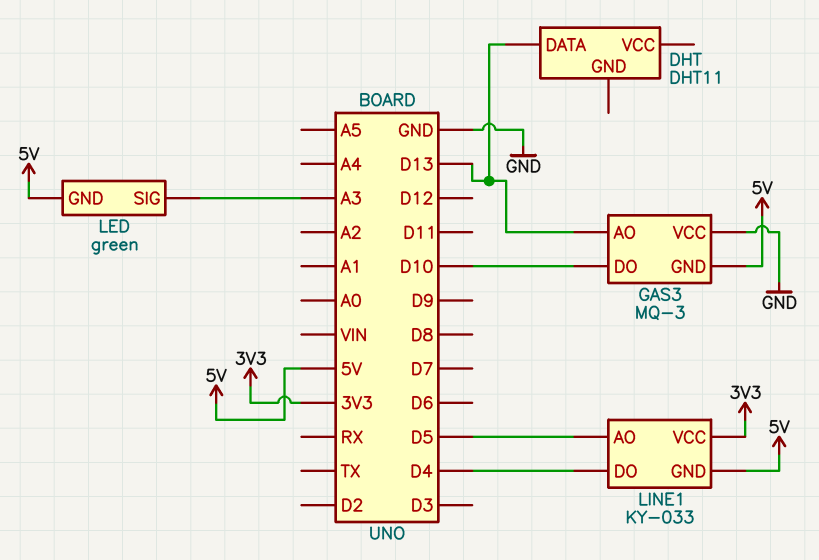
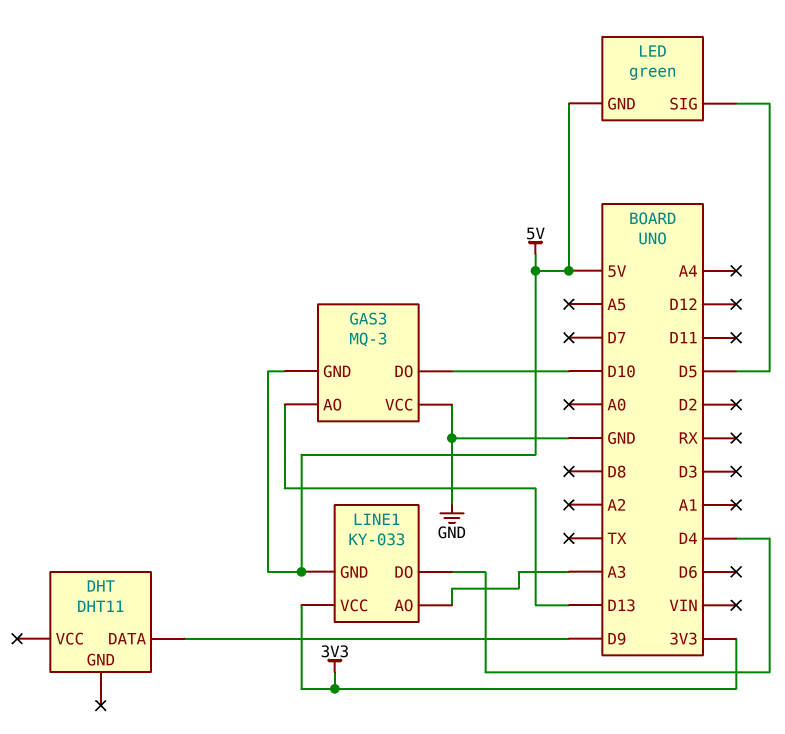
DHT pin DATA: D13 -> D9
LED pin SIG: A3 -> D5
LINE1 pin AO: D5 -> A3

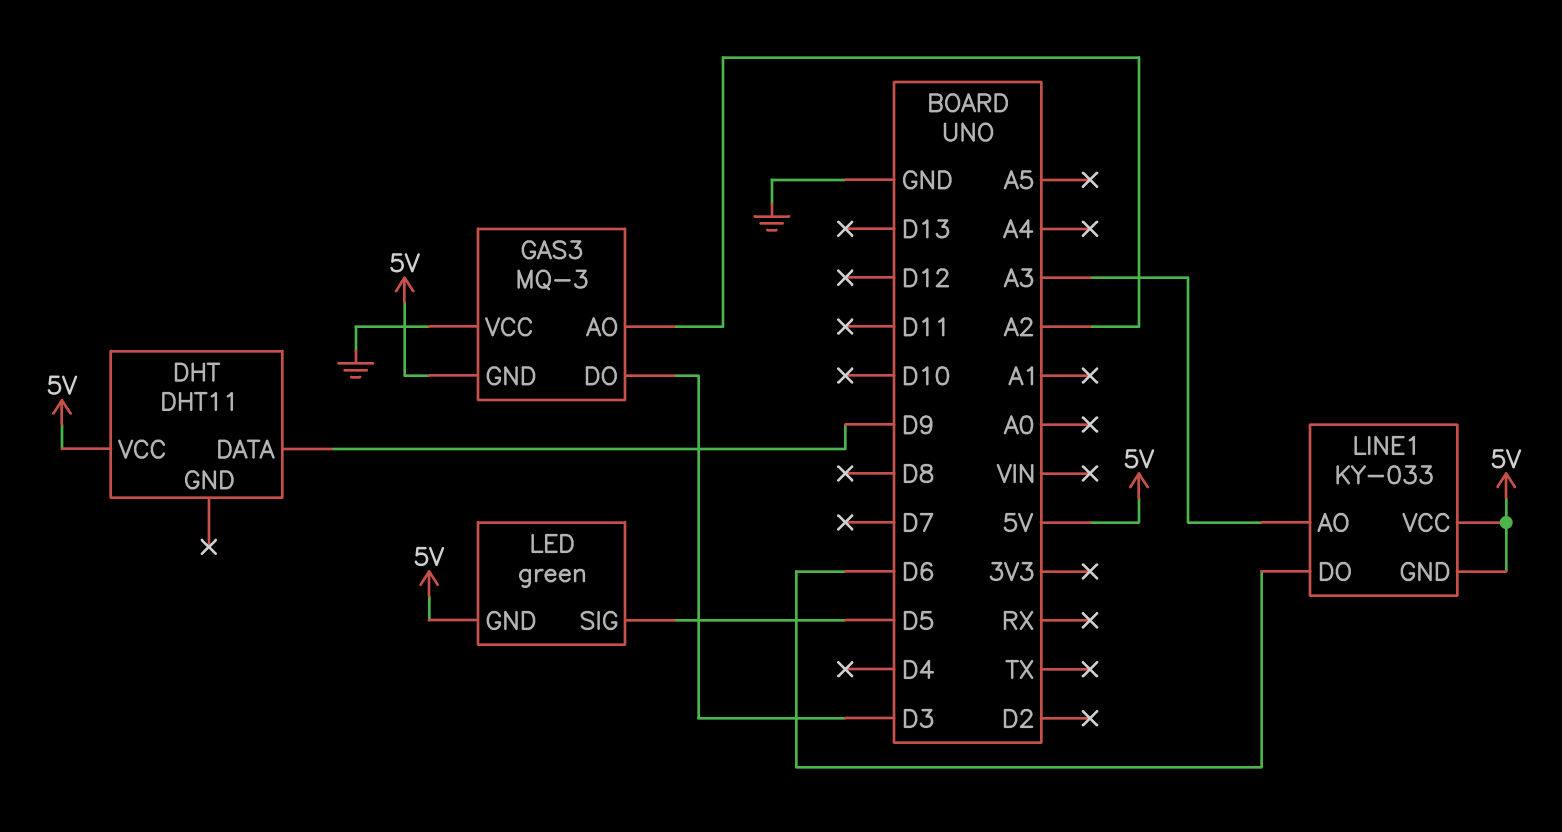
DHT pin VCC: none -> 5V
GAS3 pin AO: D13 -> A2
GAS3 pin DO: D10 -> D3
LINE1 pin DO: D4 -> D6
LINE1 pin VCC: 3V3 -> 5V

